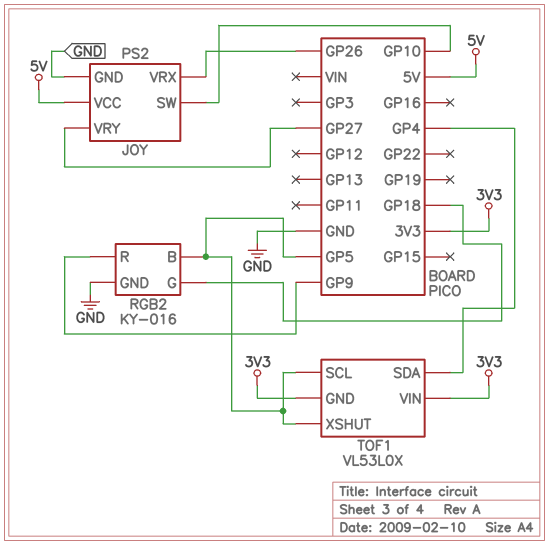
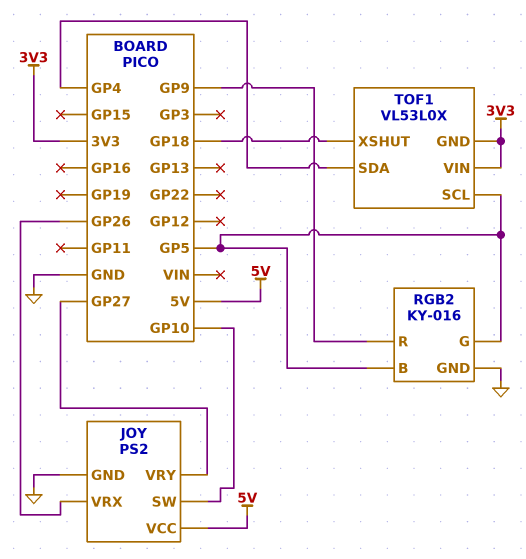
RGB2 pin G: GP18 -> GP5
TOF1 pin XSHUT: GP5 -> GP18

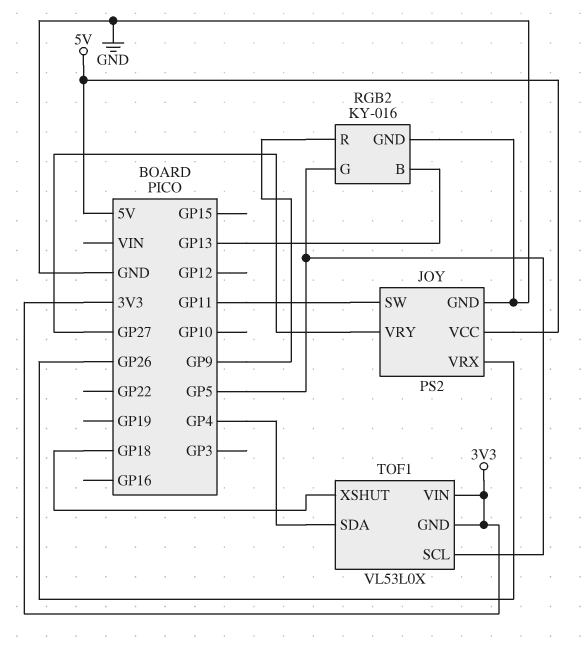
JOY pin SW: GP10 -> GP11
RGB2 pin B: GP5 -> GP13

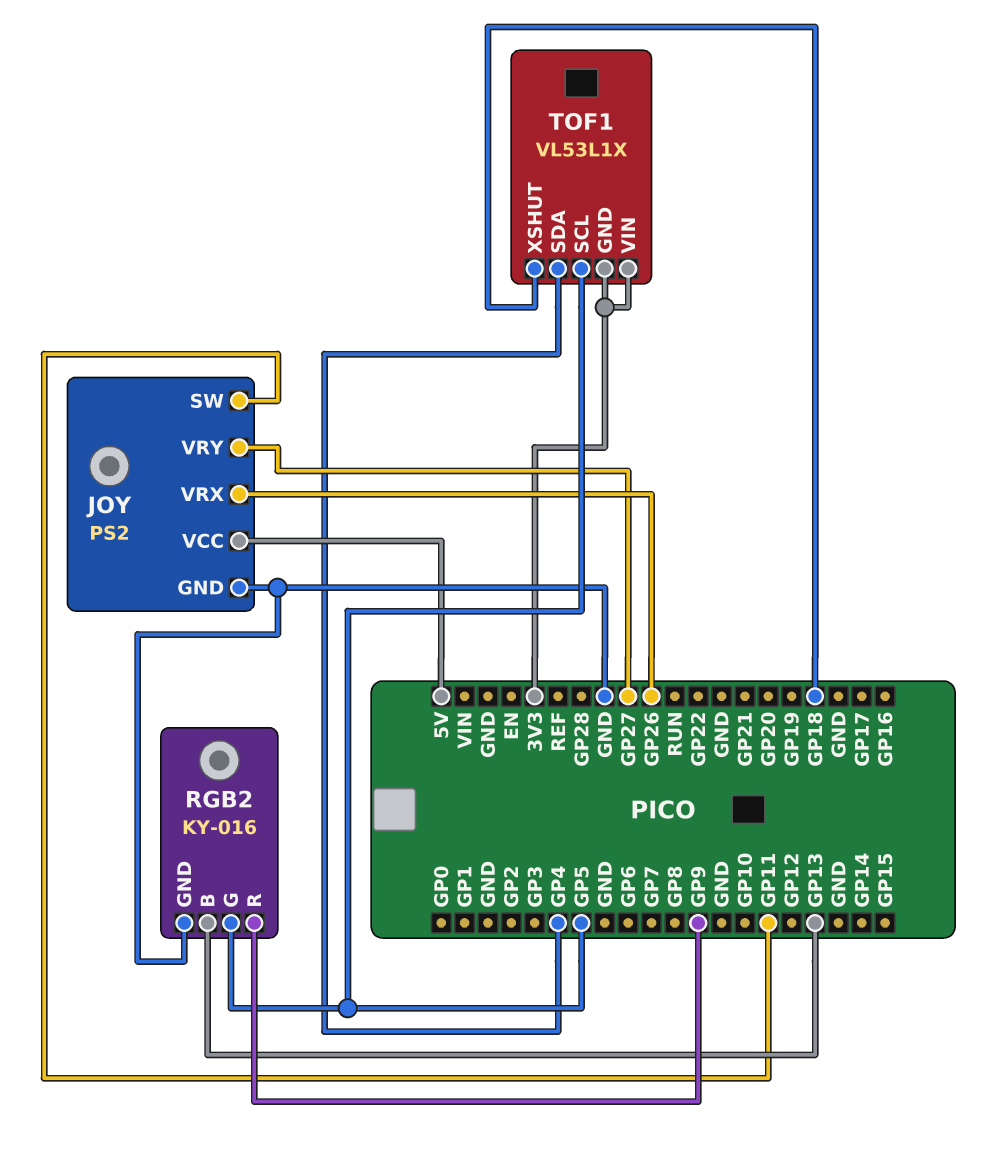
TOF1: VL53L0X -> VL53L1X

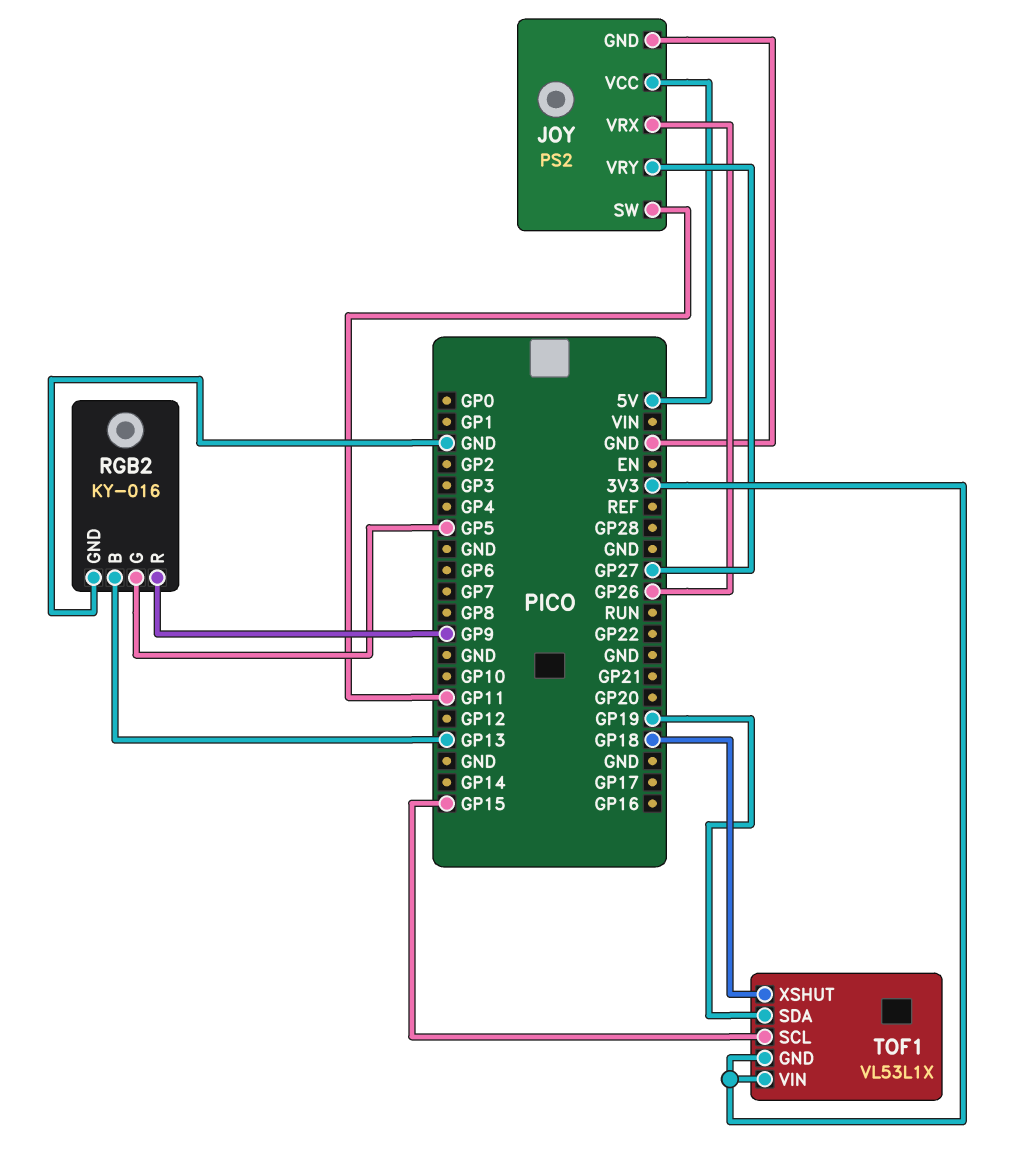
TOF1 pin SCL: GP5 -> GP15
TOF1 pin SDA: GP4 -> GP19

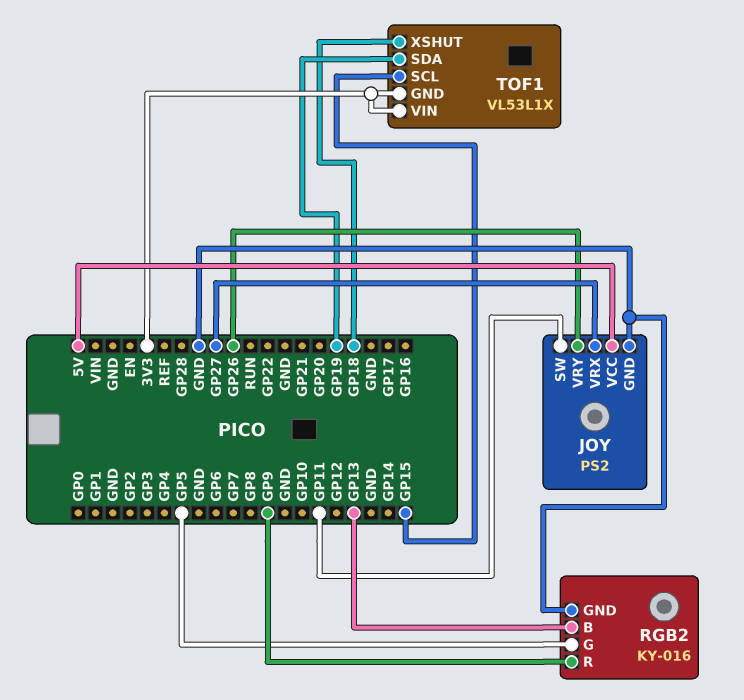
JOY pin VRX: GP26 -> GP27
JOY pin VRY: GP27 -> GP26

